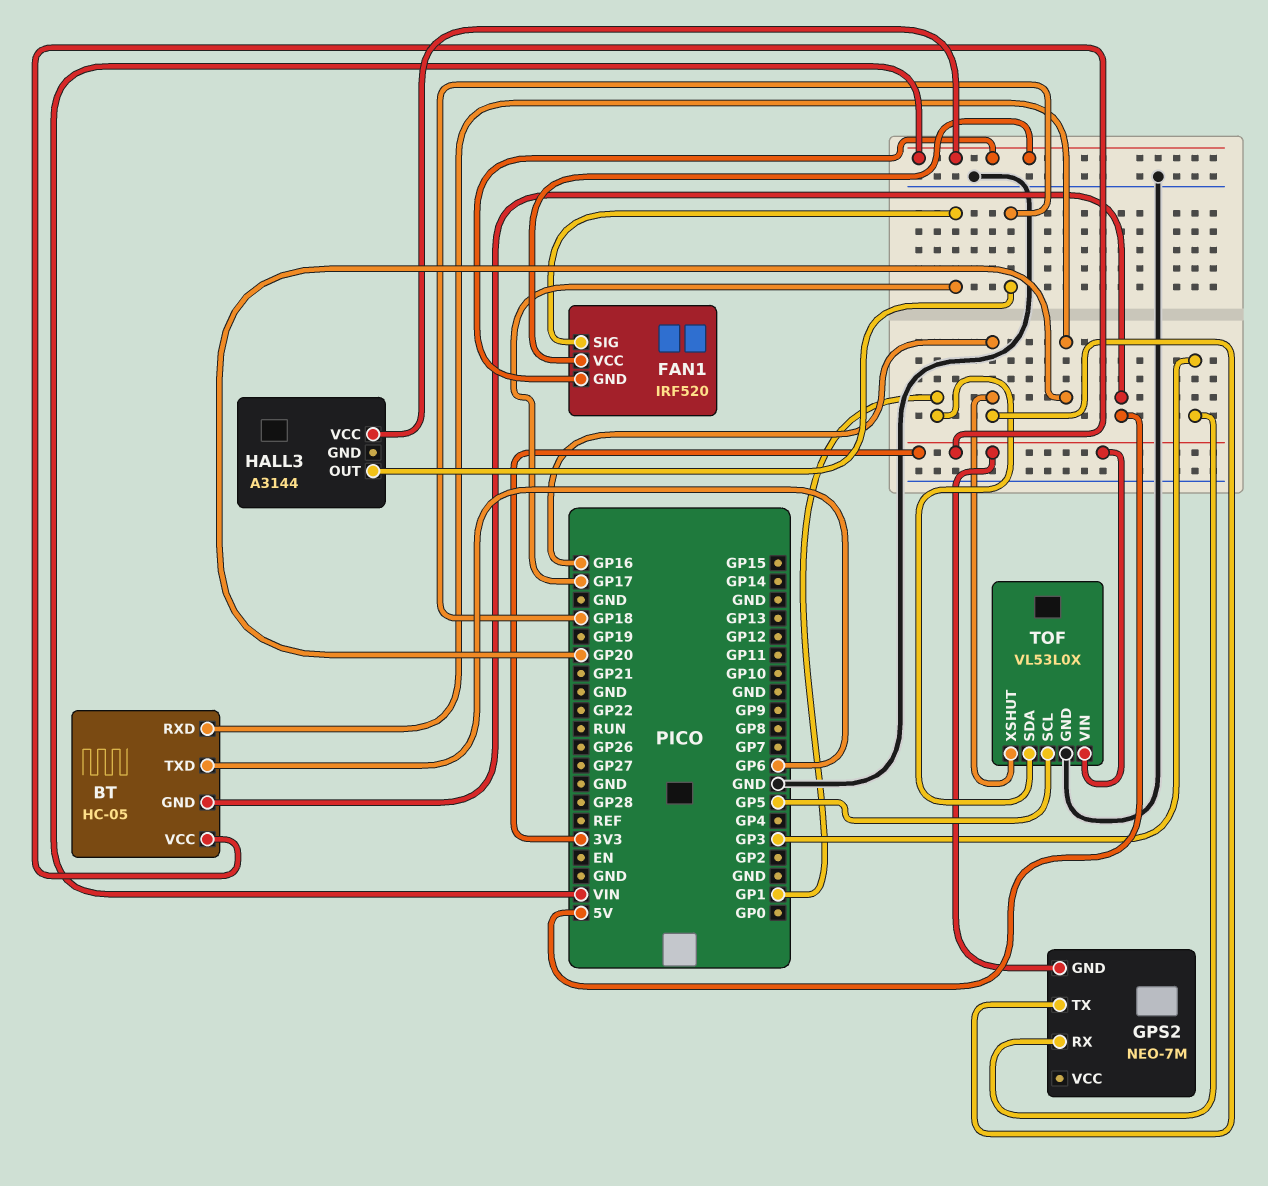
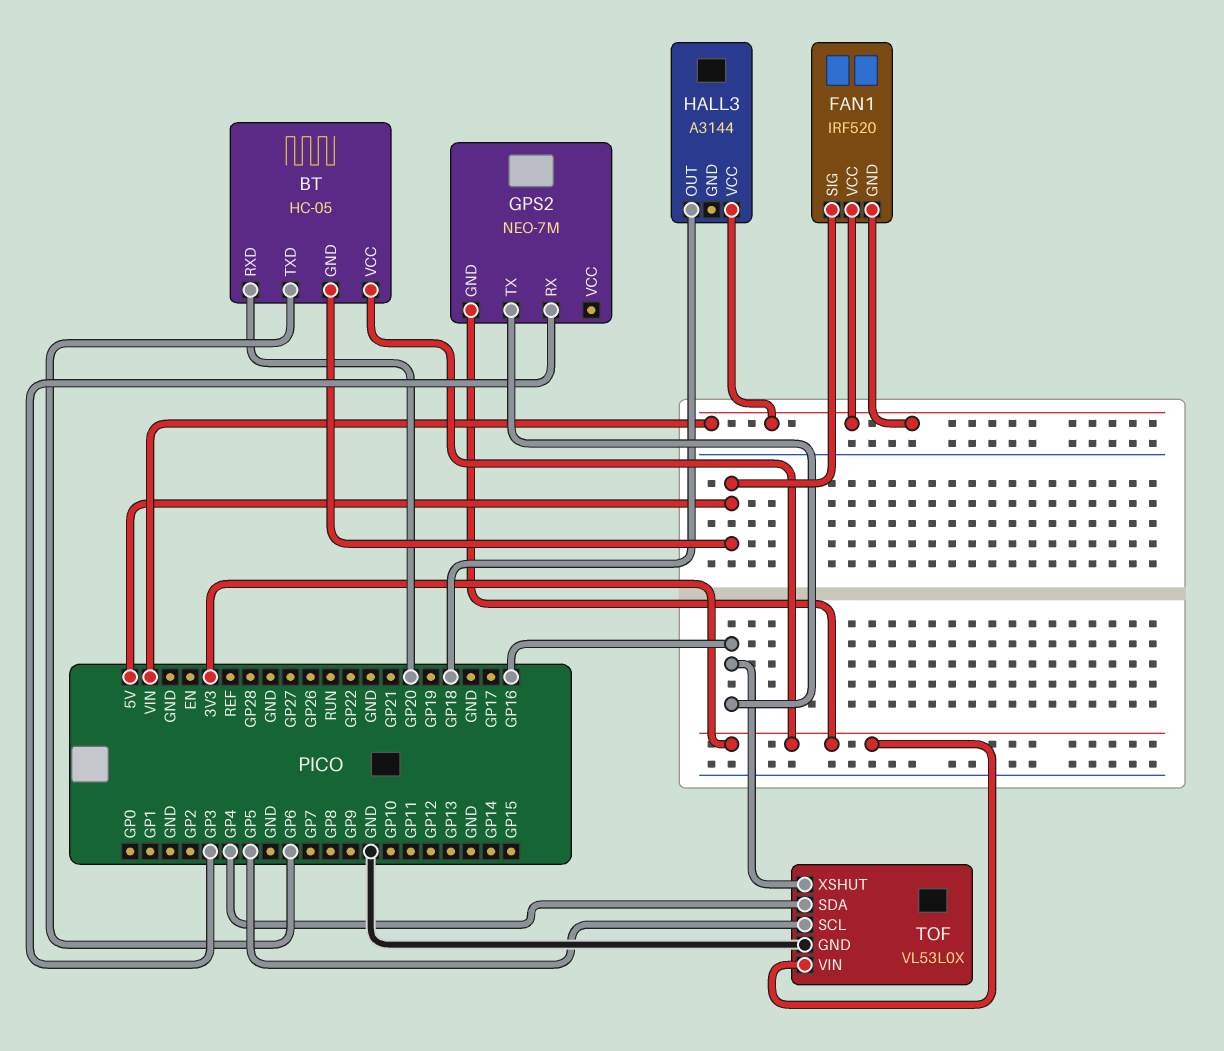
FAN1 pin SIG: GP17 -> 5V
TOF pin SDA: GP1 -> GP4

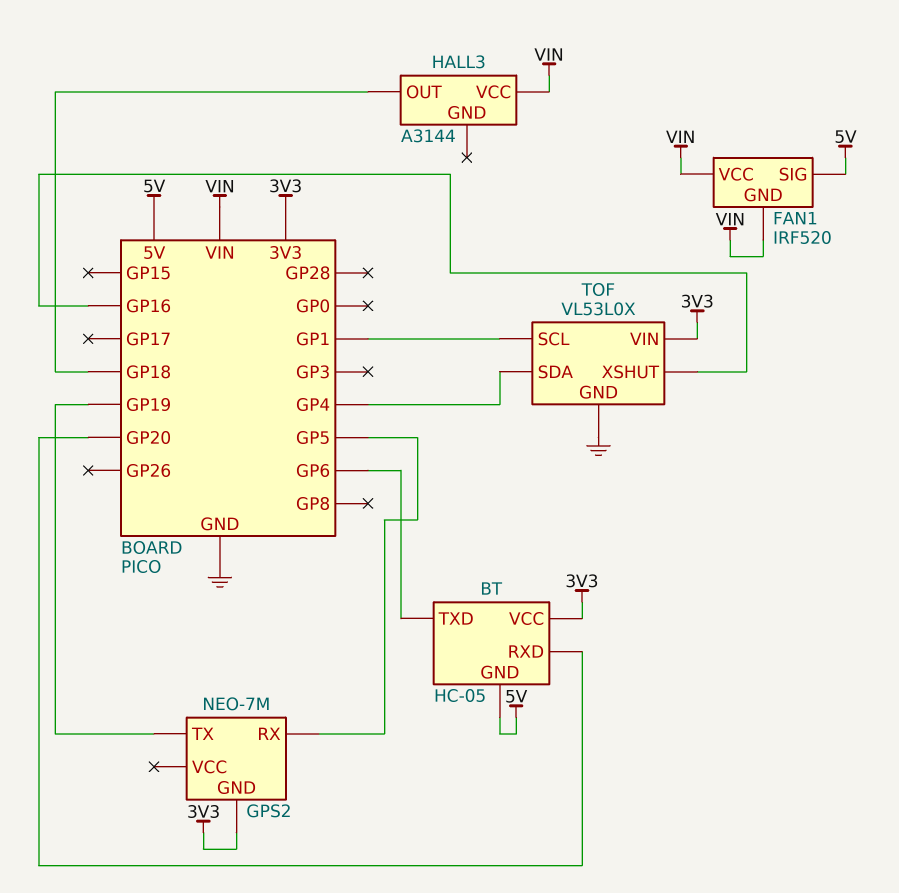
GPS2 pin RX: GP3 -> GP5
GPS2 pin TX: GP16 -> GP19
TOF pin SCL: GP5 -> GP1

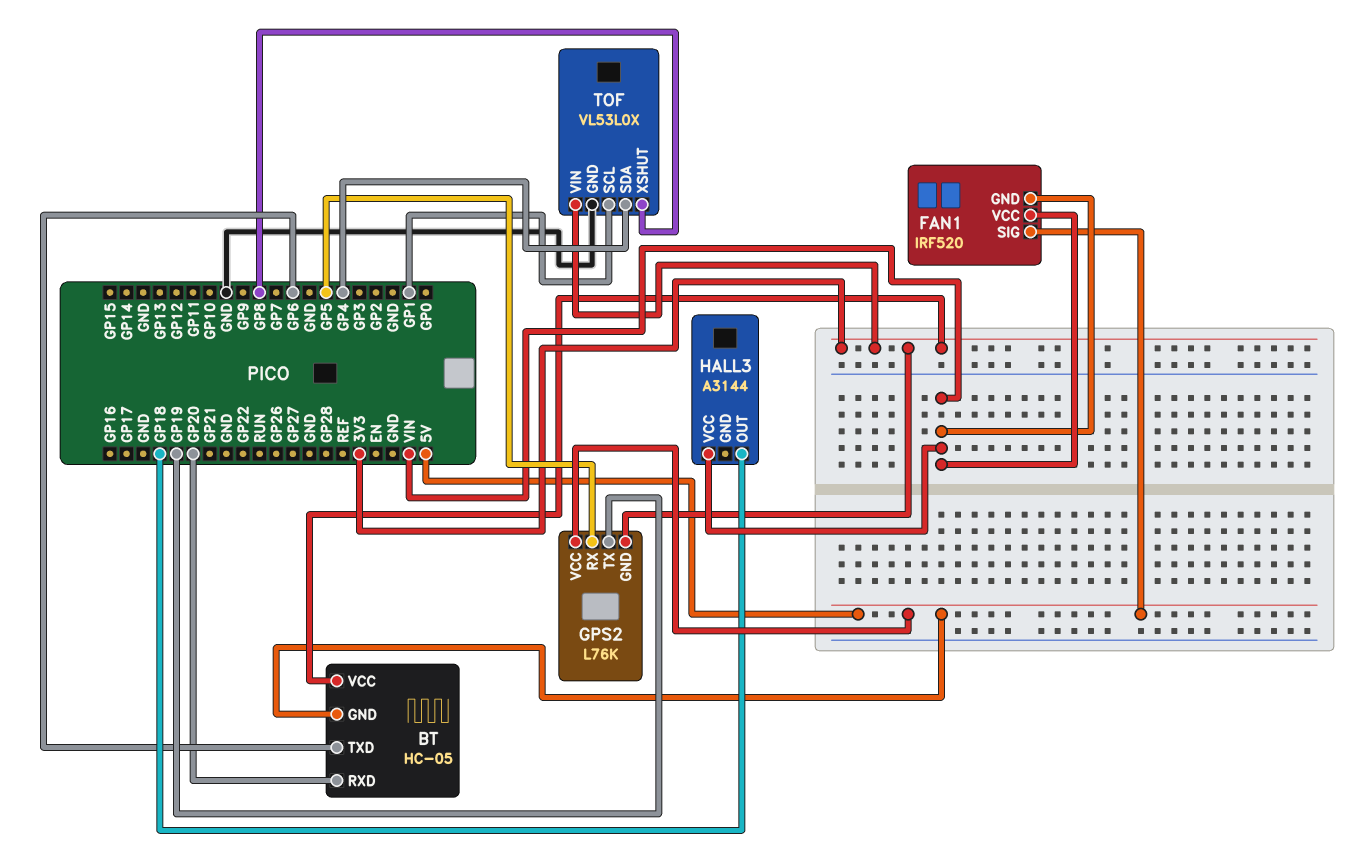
GPS2: NEO-7M -> L76K
GPS2 pin VCC: none -> 5V
TOF pin XSHUT: GP16 -> GP8

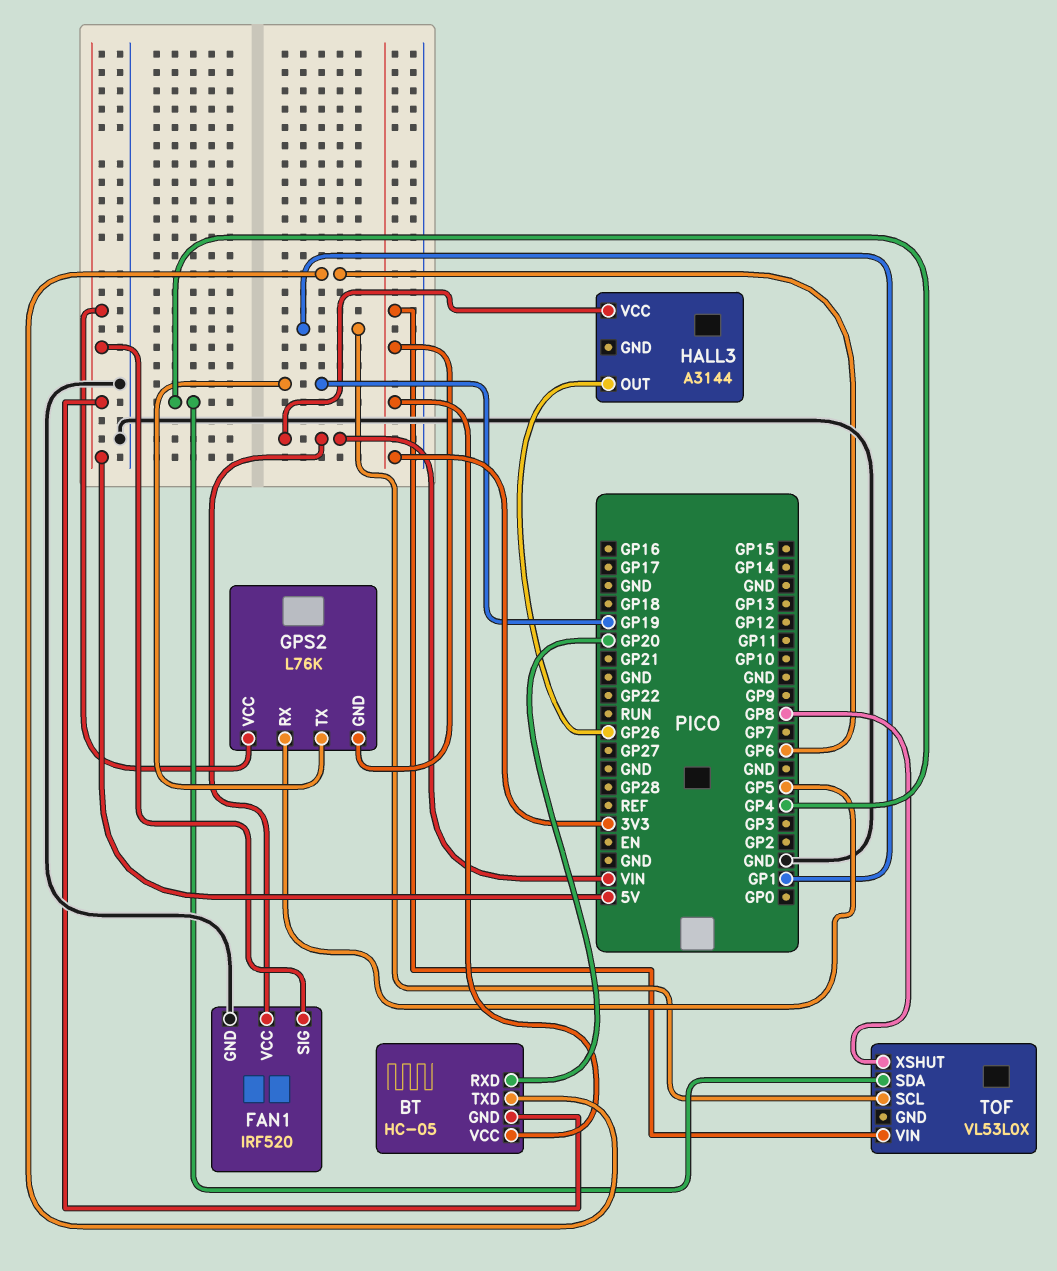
FAN1 pin GND: VIN -> GND
HALL3 pin OUT: GP18 -> GP26
TOF pin GND: GND -> none

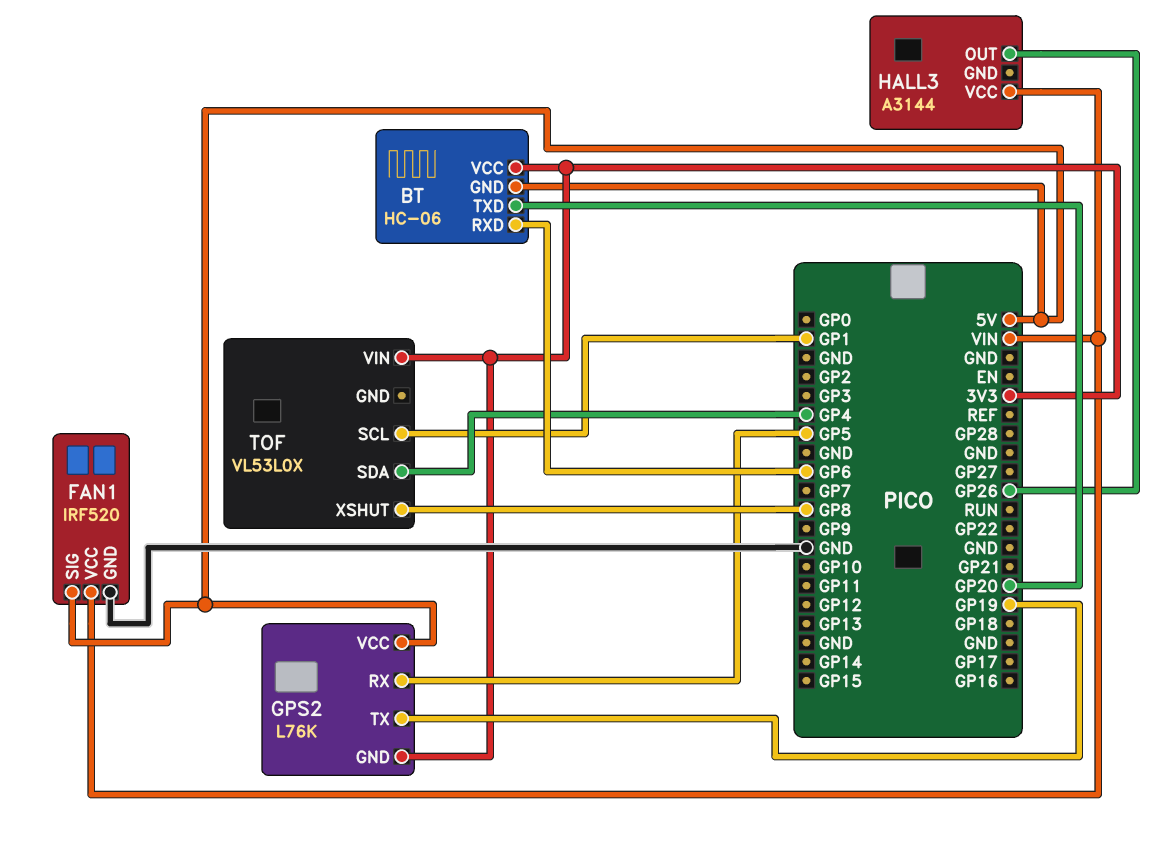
BT: HC-05 -> HC-06
BT pin RXD: GP20 -> GP6
BT pin TXD: GP6 -> GP20

